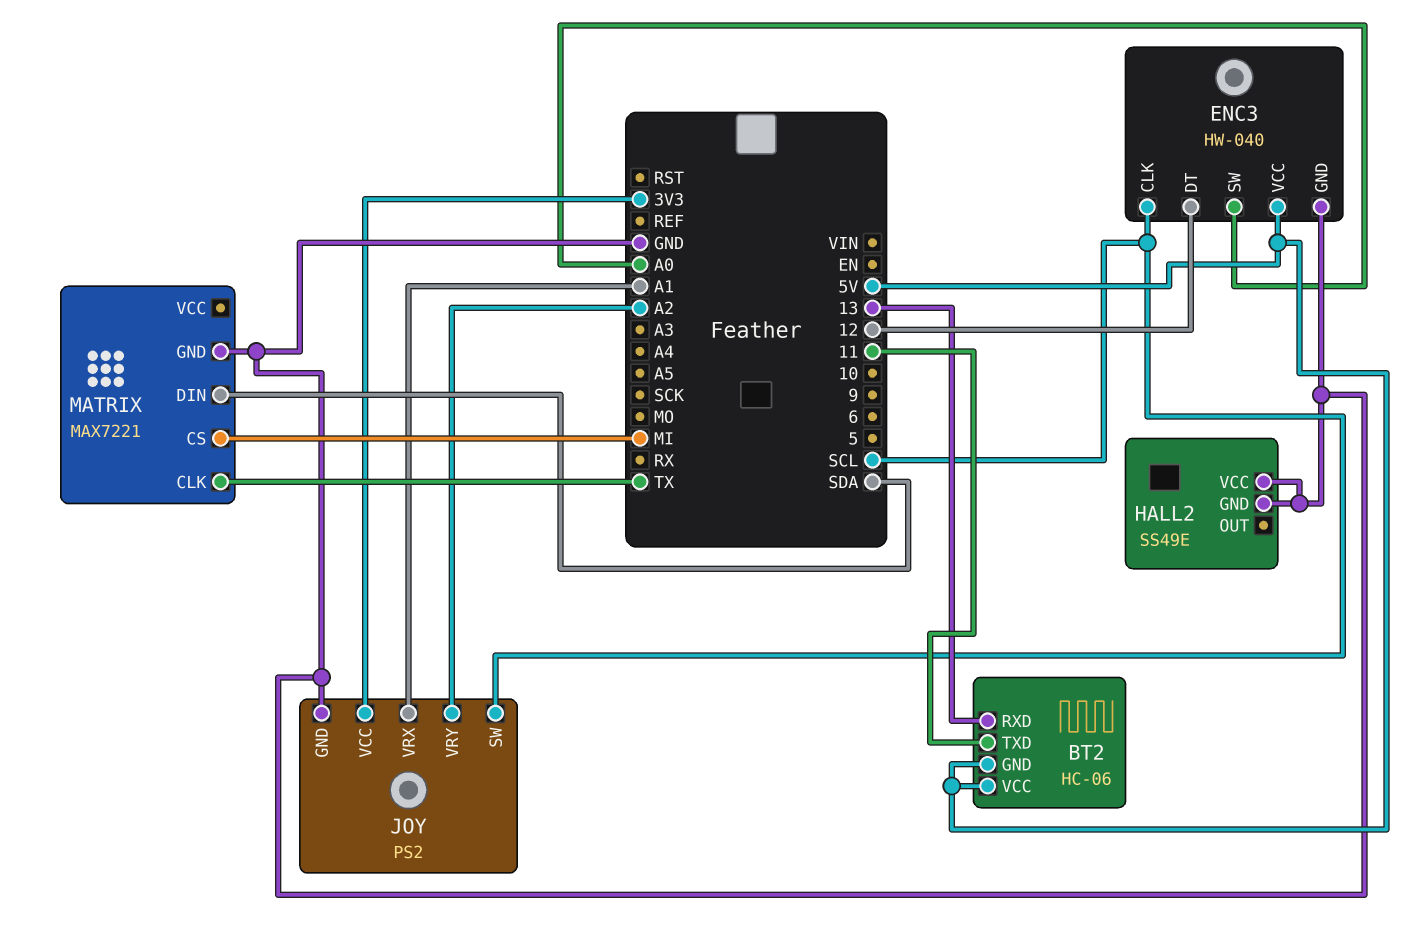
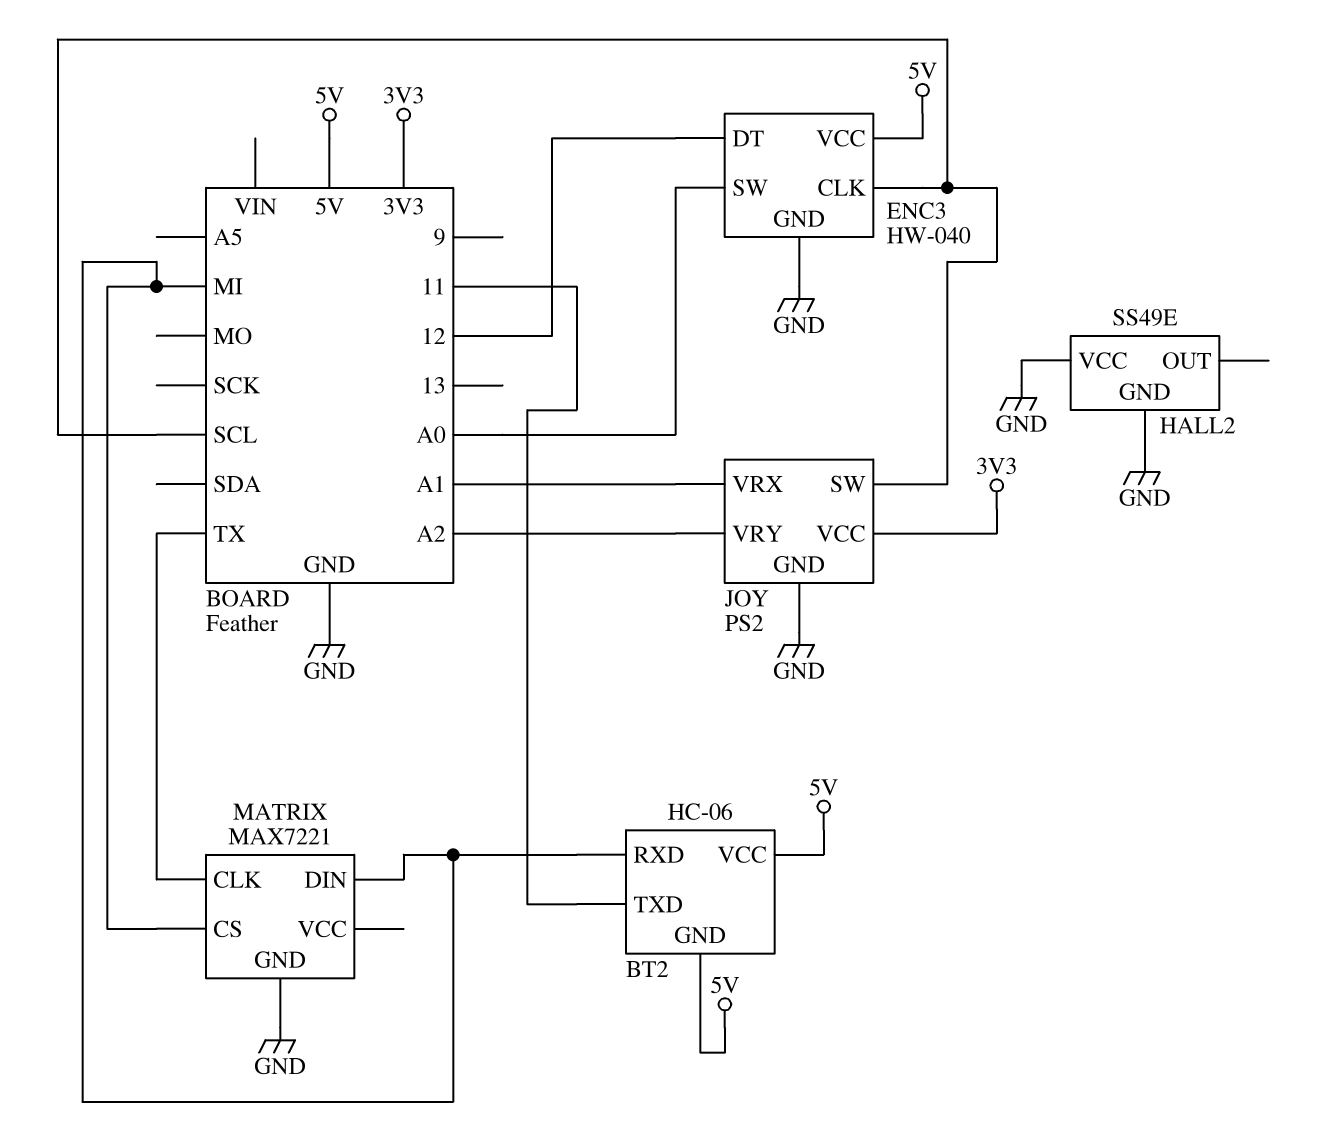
BT2 pin RXD: 13 -> MI
MATRIX pin DIN: SDA -> MI

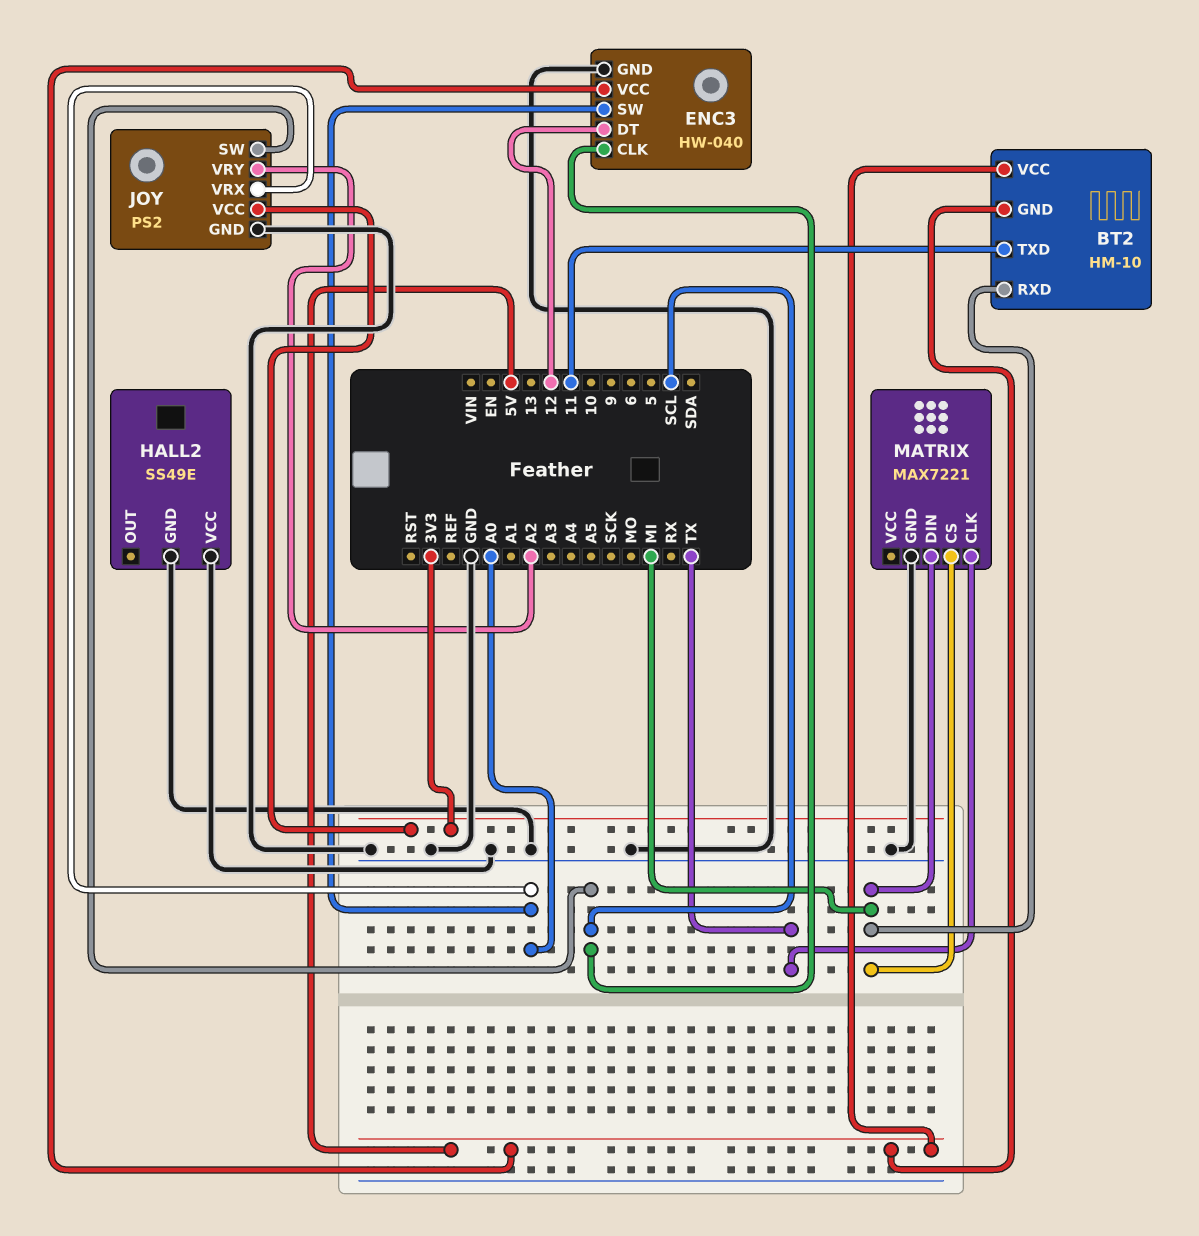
BT2: HC-06 -> HM-10
JOY pin VRX: A1 -> A0

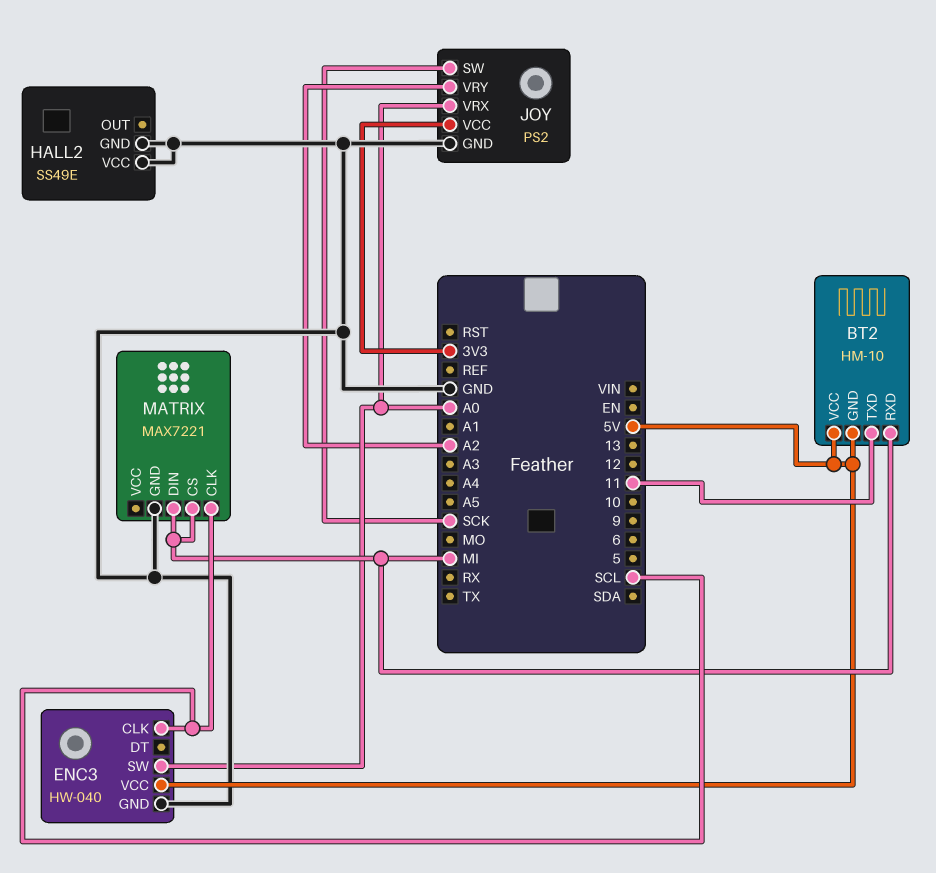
ENC3 pin DT: 12 -> none
JOY pin SW: SCL -> SCK
MATRIX pin CLK: TX -> SCL

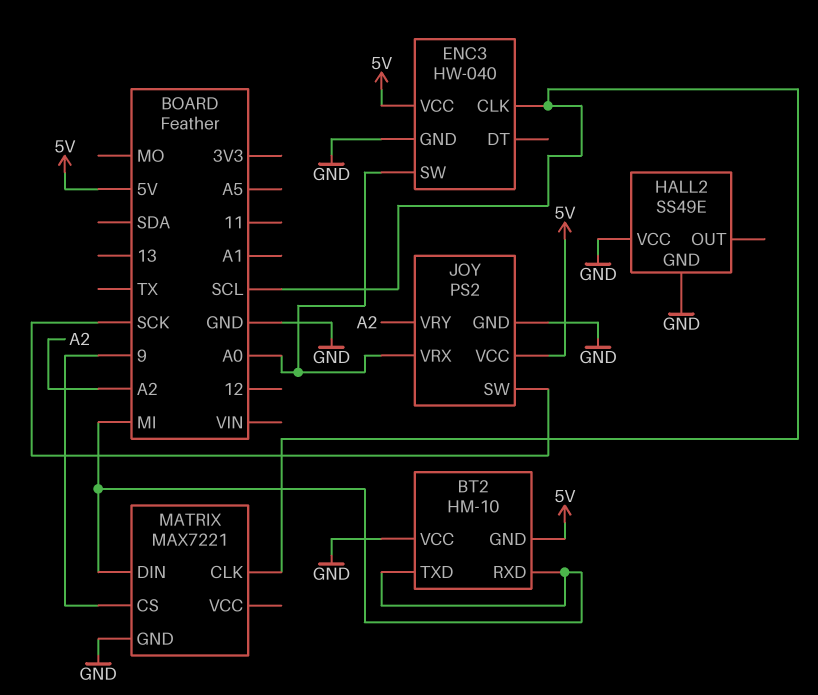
BT2 pin TXD: 11 -> MI
BT2 pin VCC: 5V -> GND
JOY pin VCC: 3V3 -> 5V
MATRIX pin CS: MI -> 9

